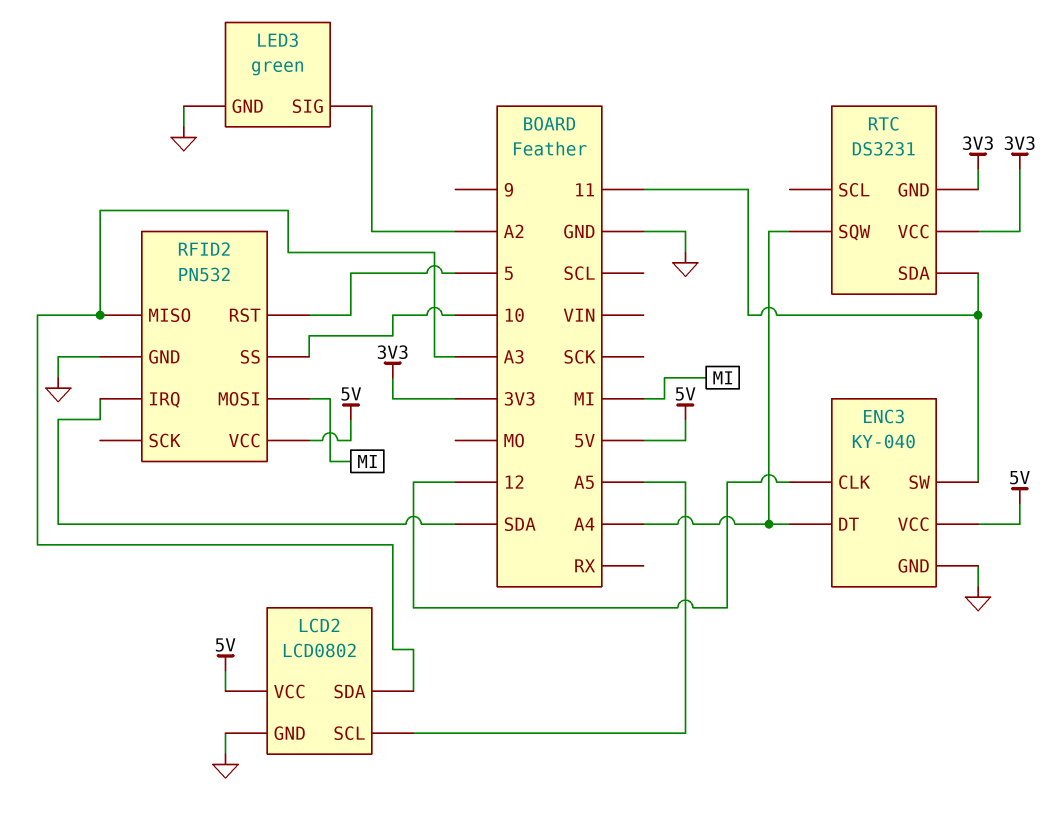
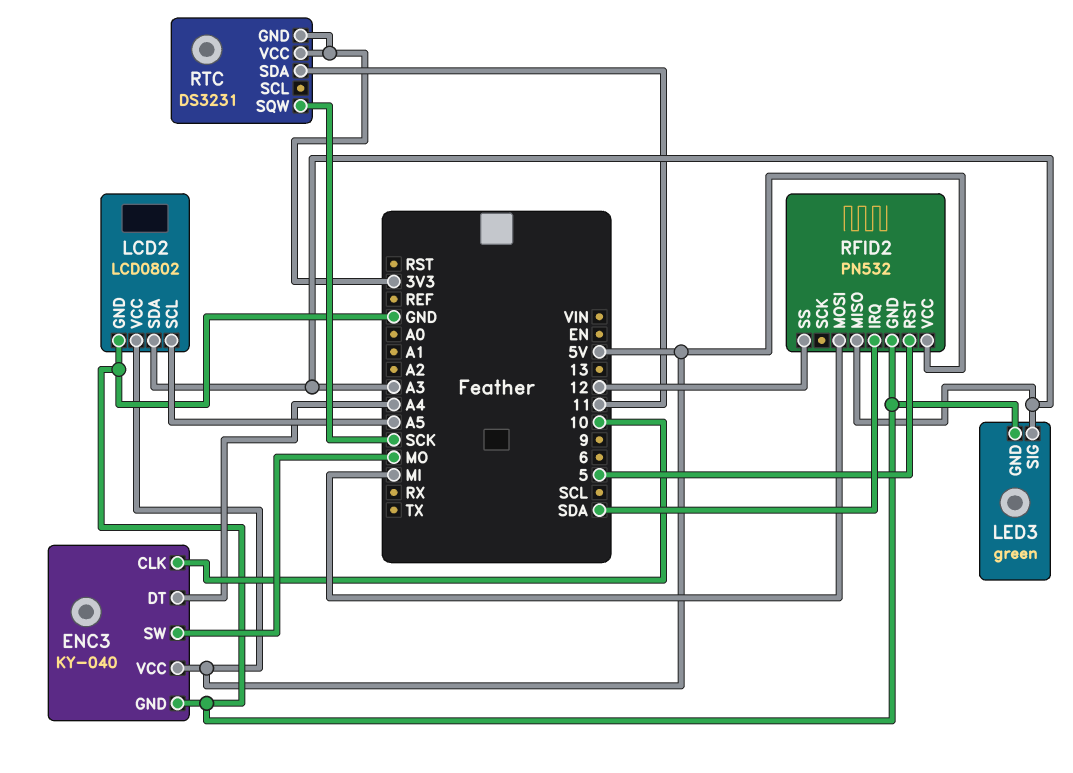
ENC3 pin CLK: 12 -> 10
ENC3 pin SW: 11 -> MO
LED3 pin SIG: A2 -> A3
RFID2 pin SS: 10 -> 12
RTC pin SQW: A4 -> SCK

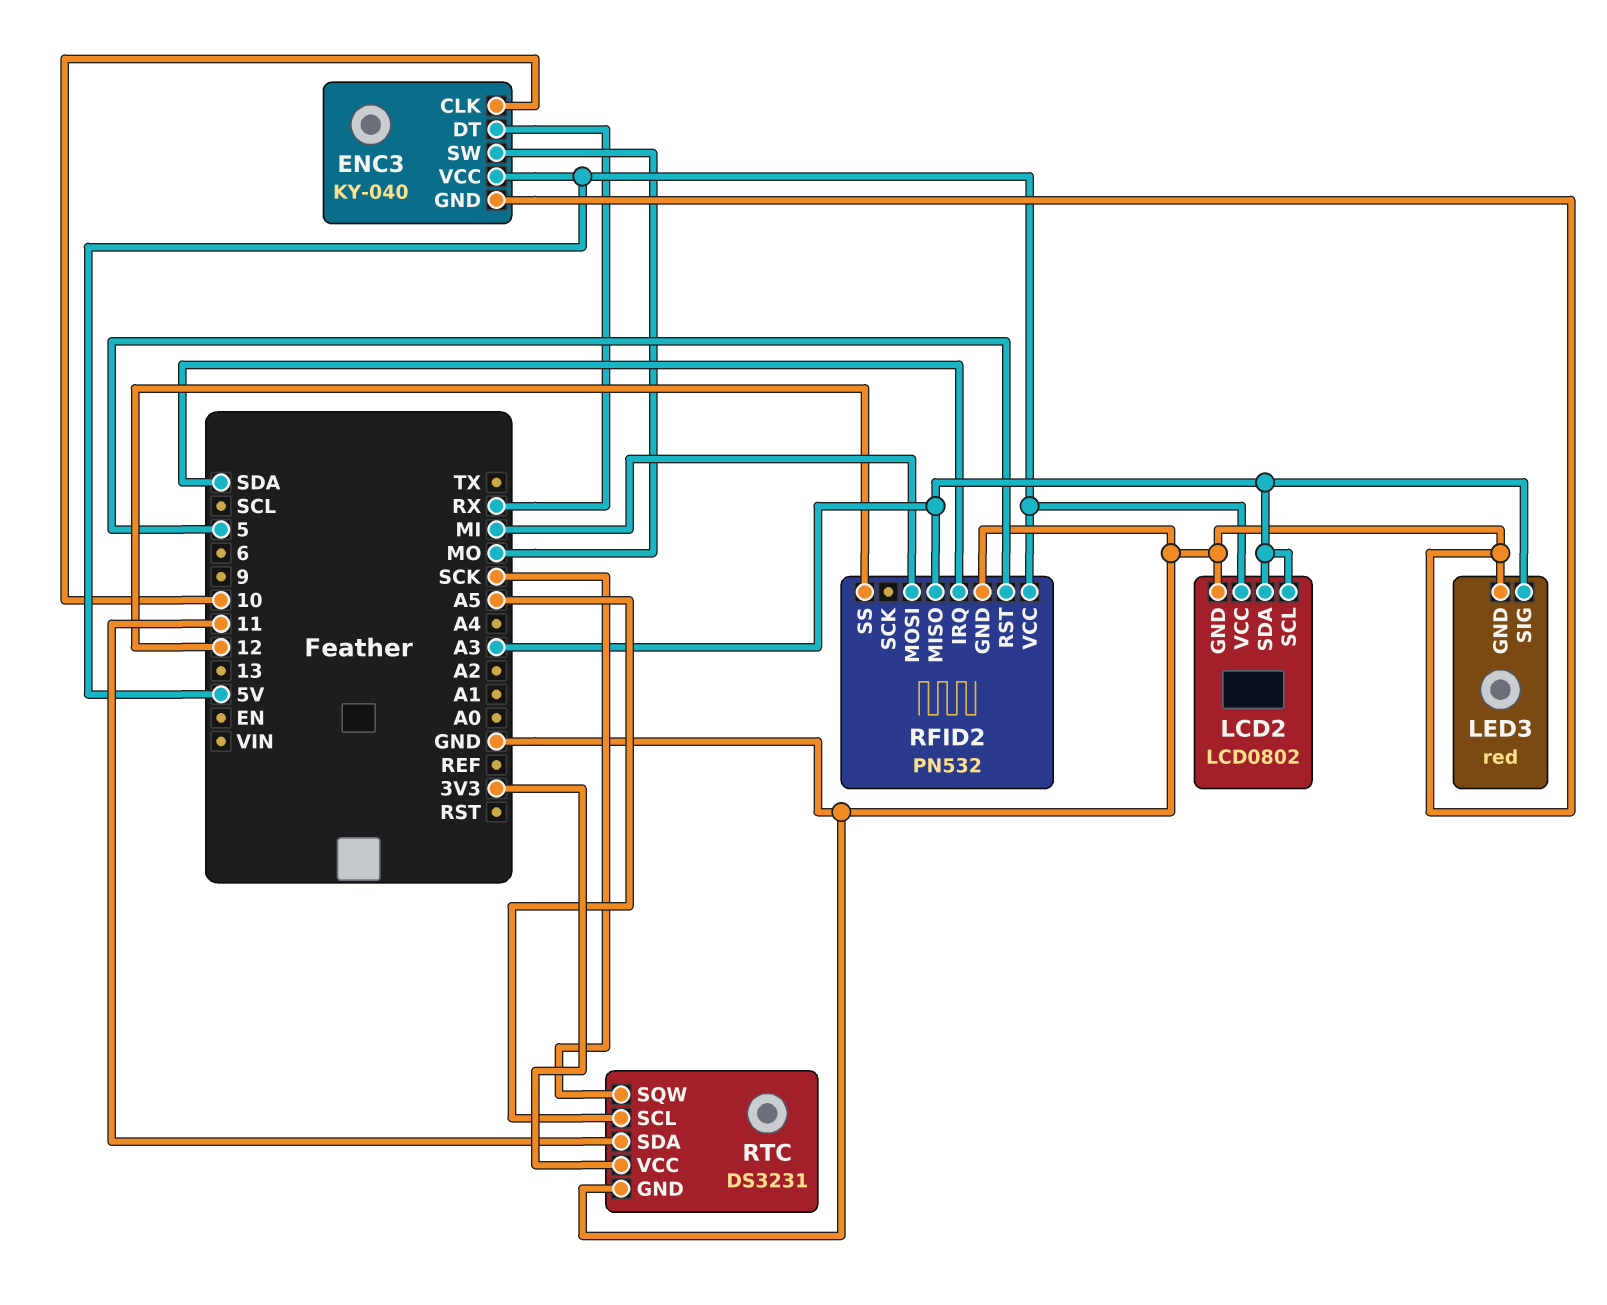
ENC3 pin DT: A4 -> RX
LCD2 pin SCL: A5 -> A3
LED3: green -> red
RTC pin GND: 3V3 -> GND
RTC pin SCL: none -> A5

